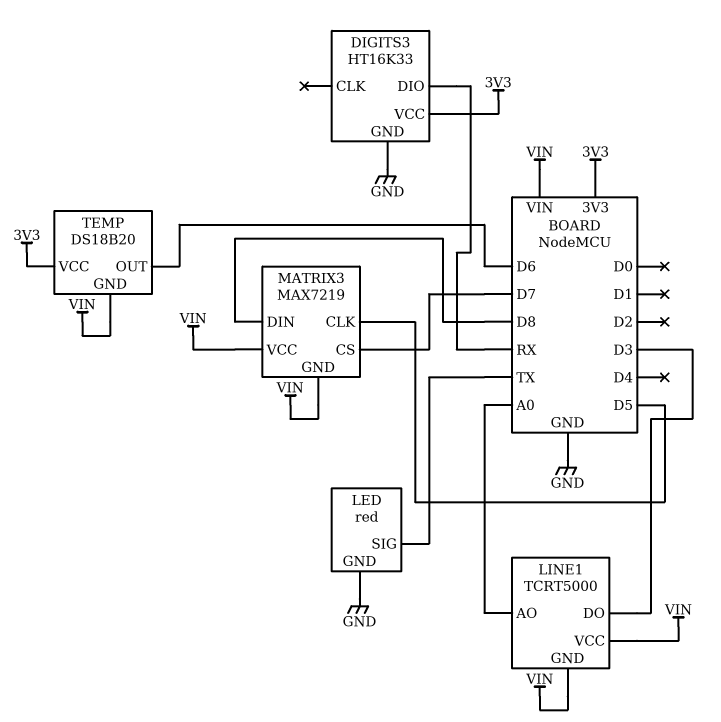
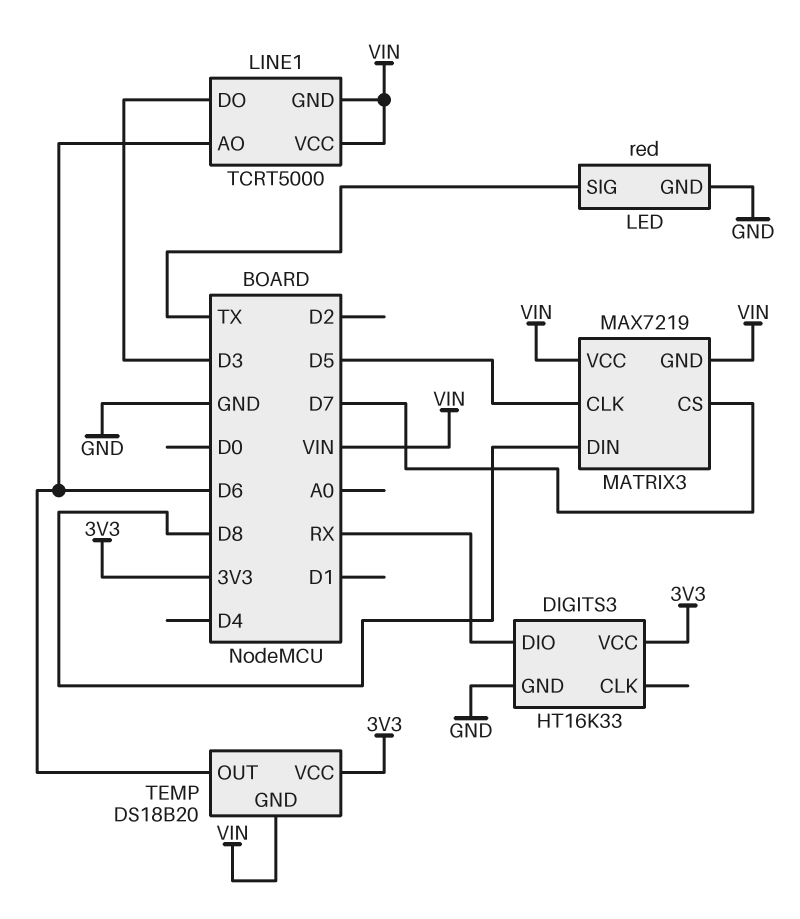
LINE1 pin AO: A0 -> D6

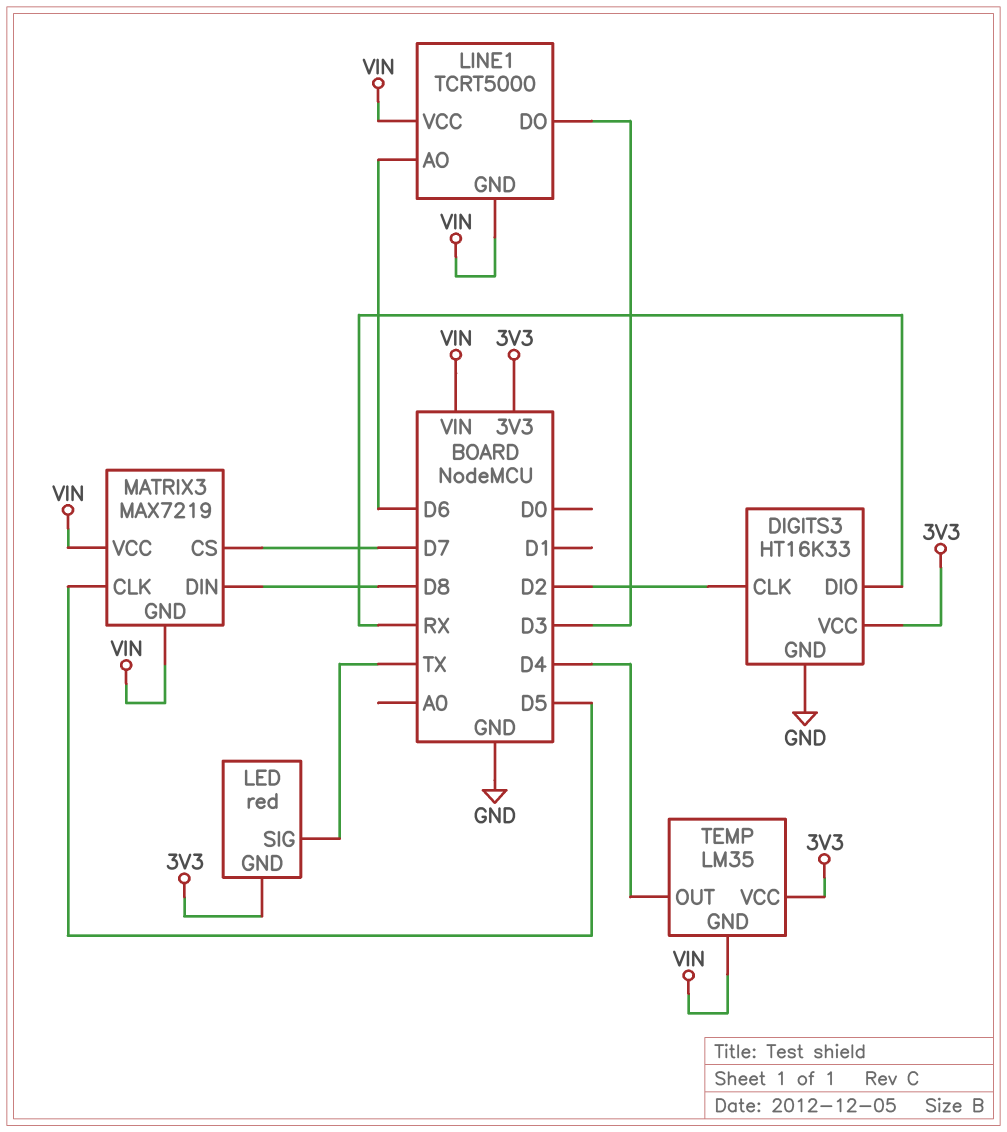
DIGITS3 pin CLK: none -> D2
LED pin GND: GND -> 3V3
TEMP: DS18B20 -> LM35
TEMP pin OUT: D6 -> D4

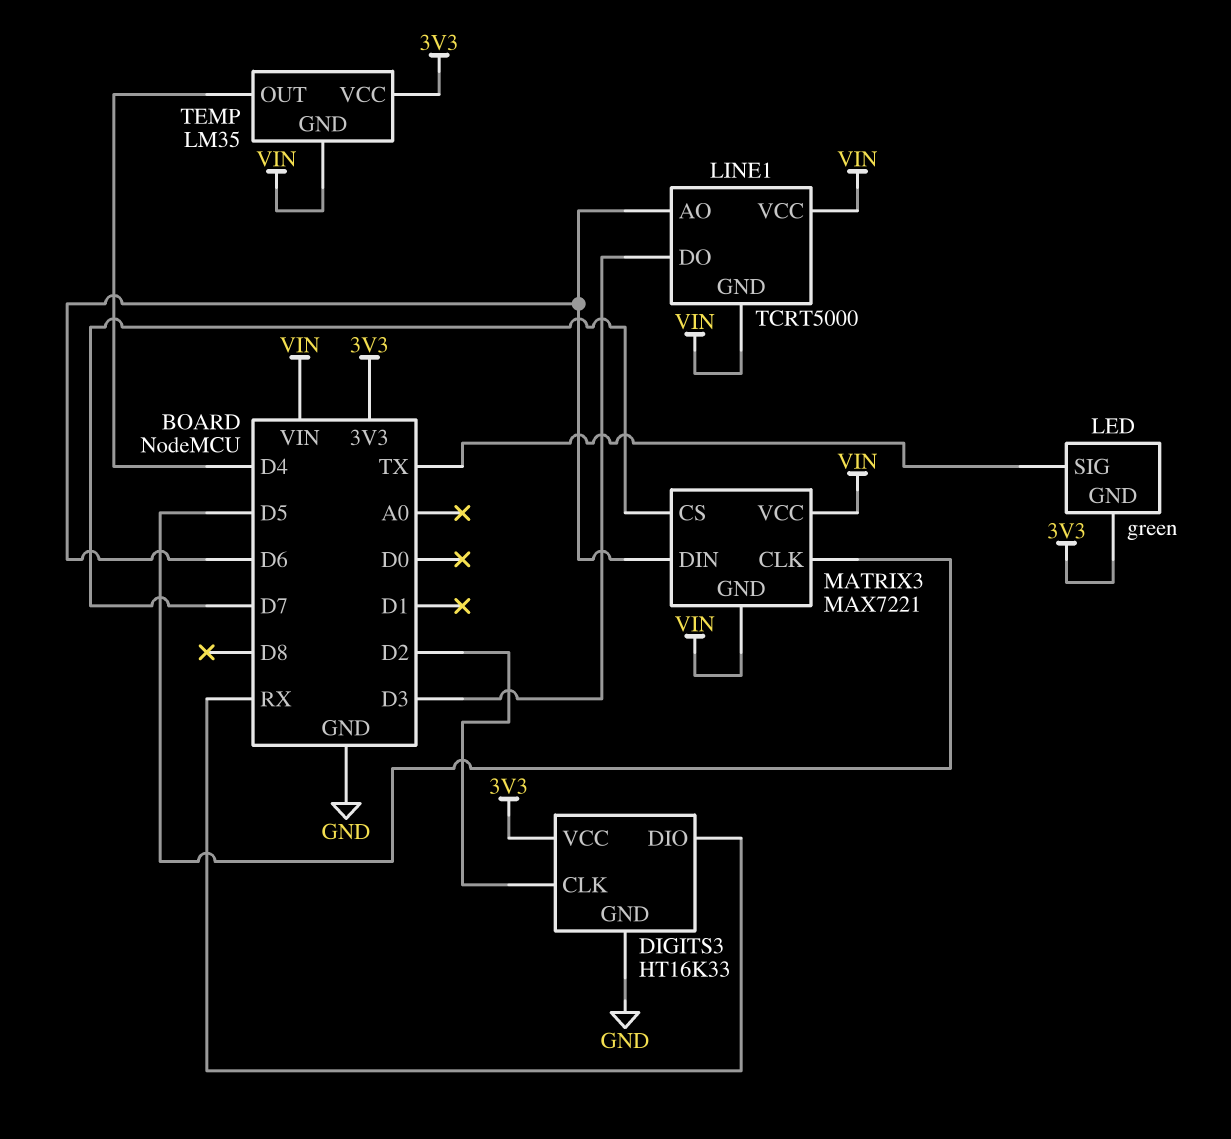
LED: red -> green
MATRIX3: MAX7219 -> MAX7221
MATRIX3 pin DIN: D8 -> D6

